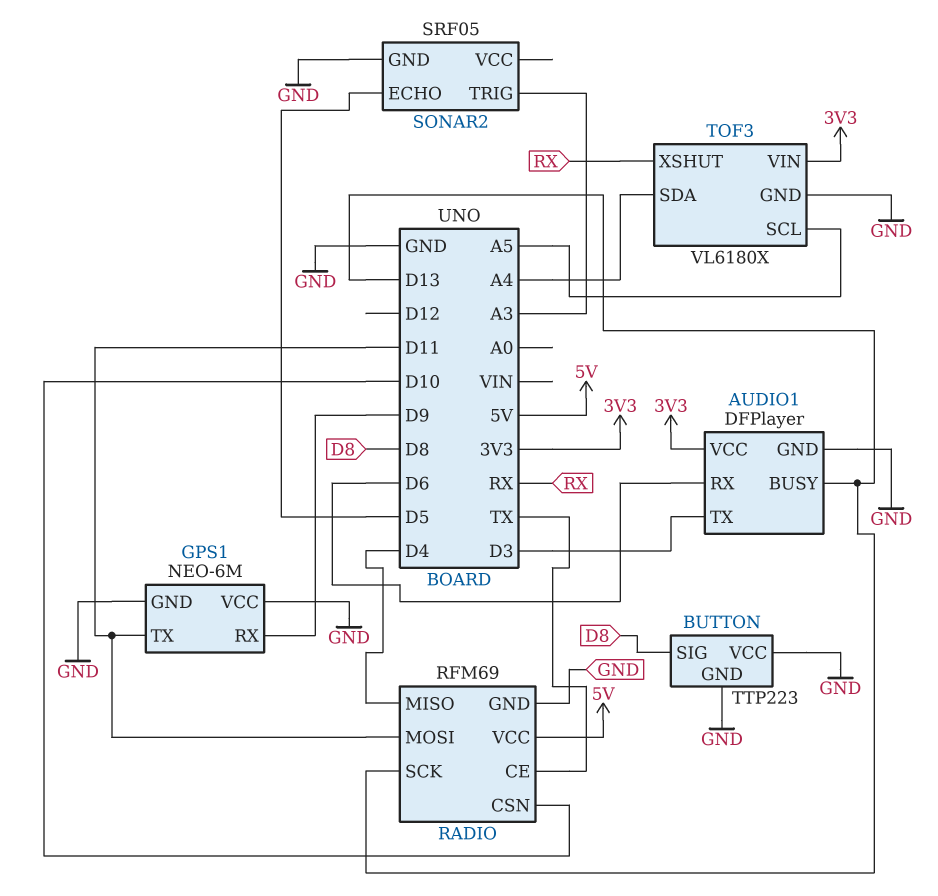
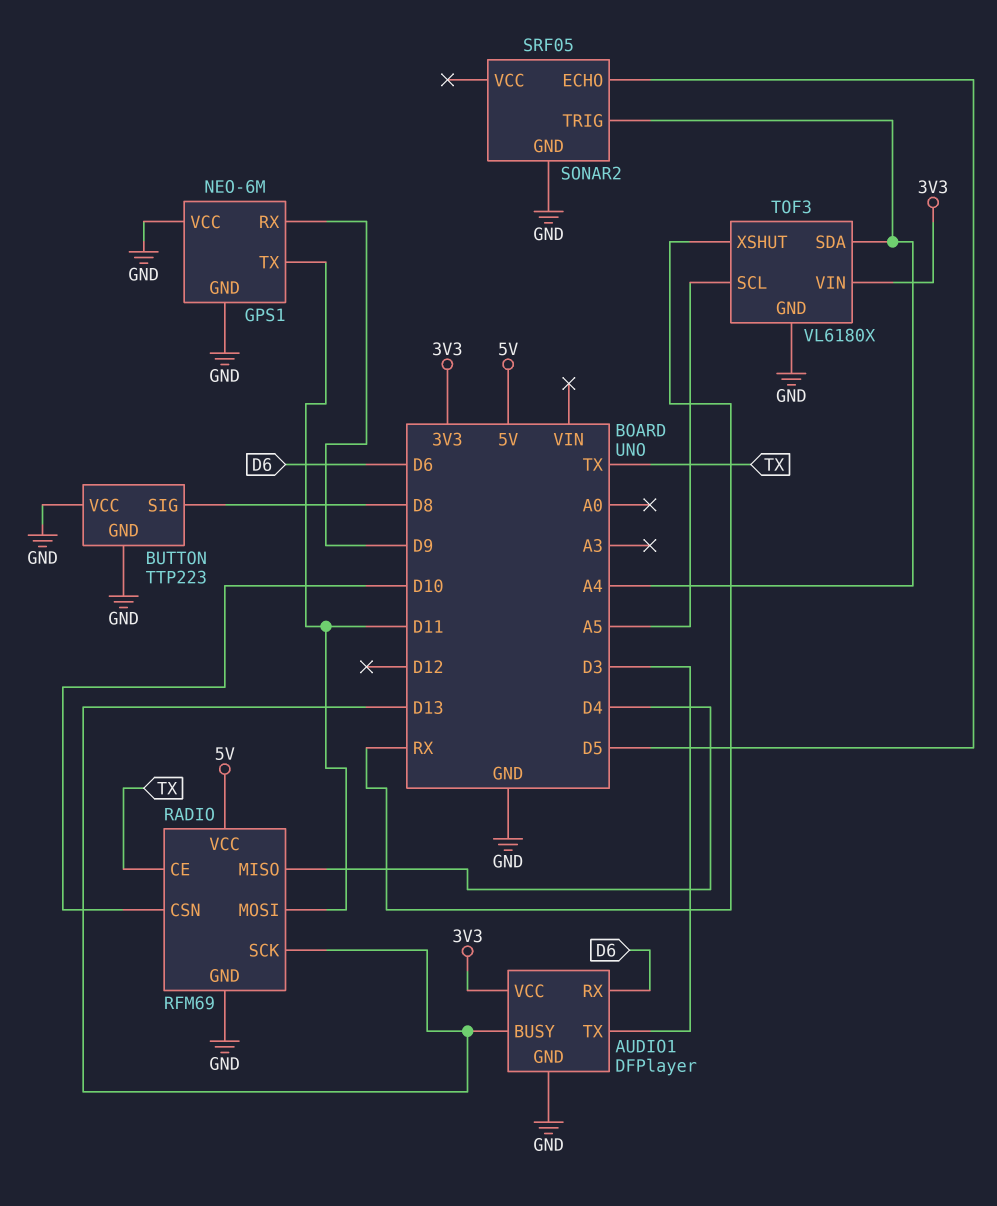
SONAR2 pin TRIG: A3 -> A4

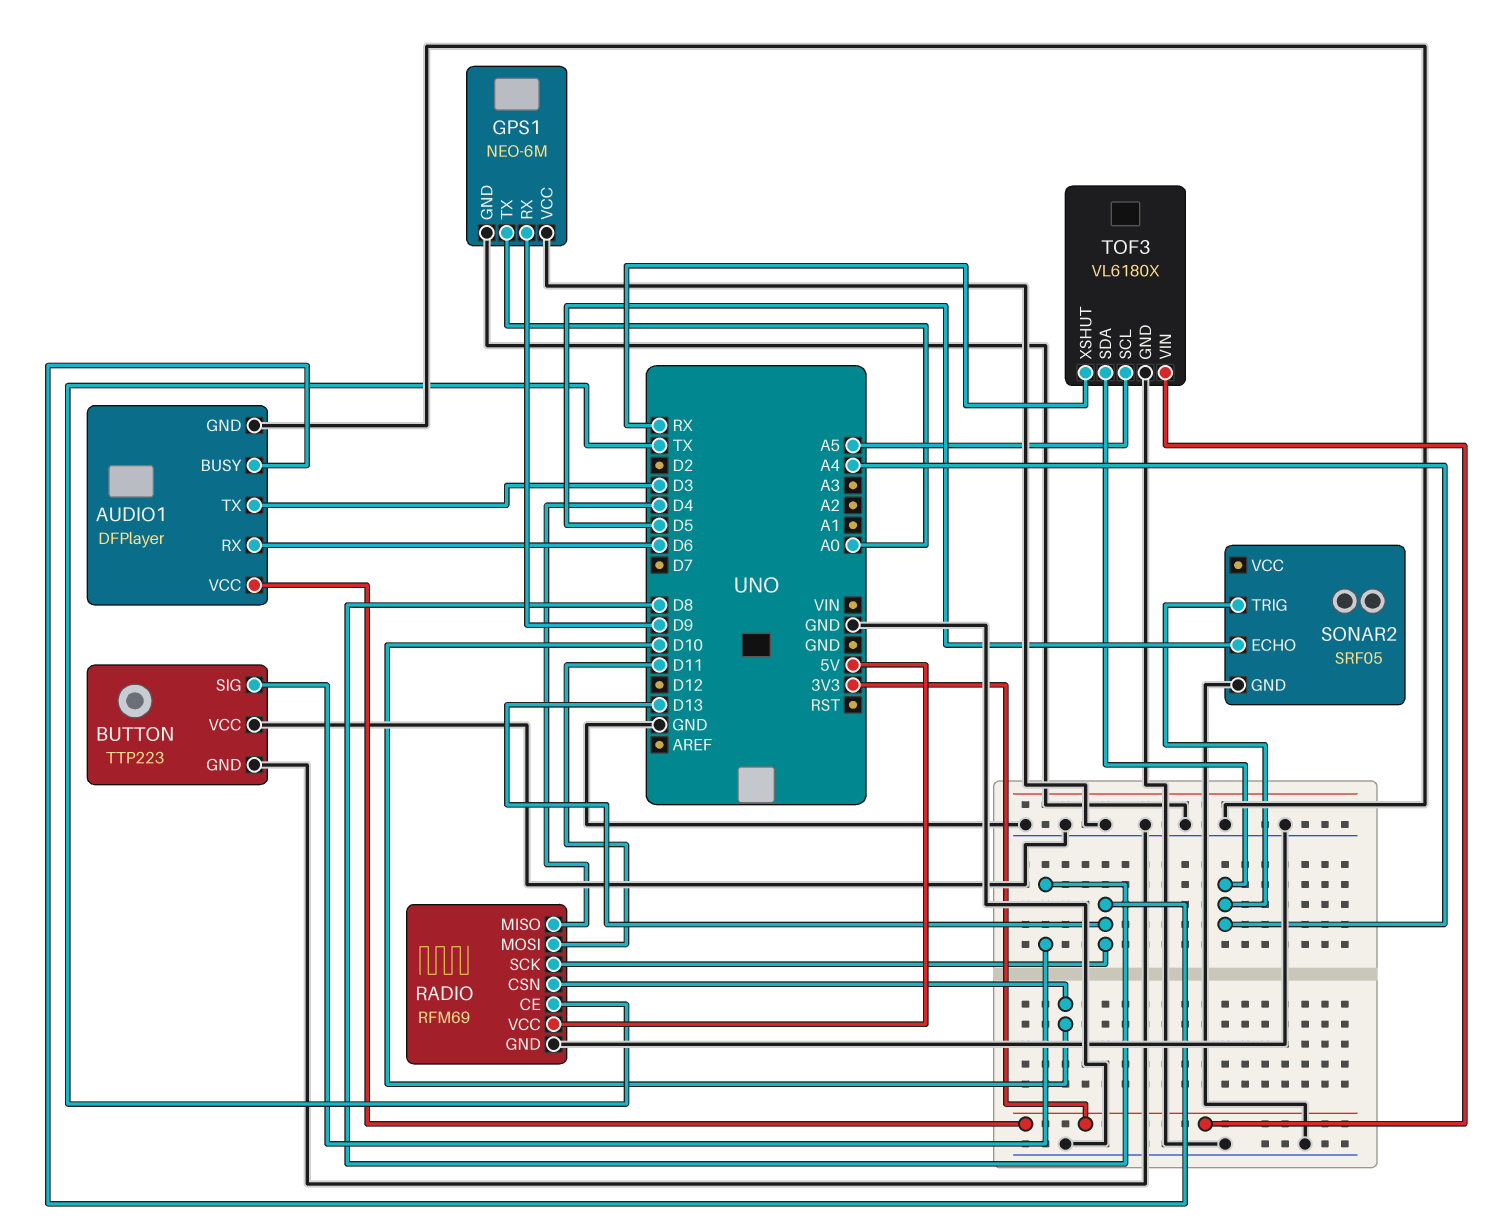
GPS1 pin TX: D11 -> A0

